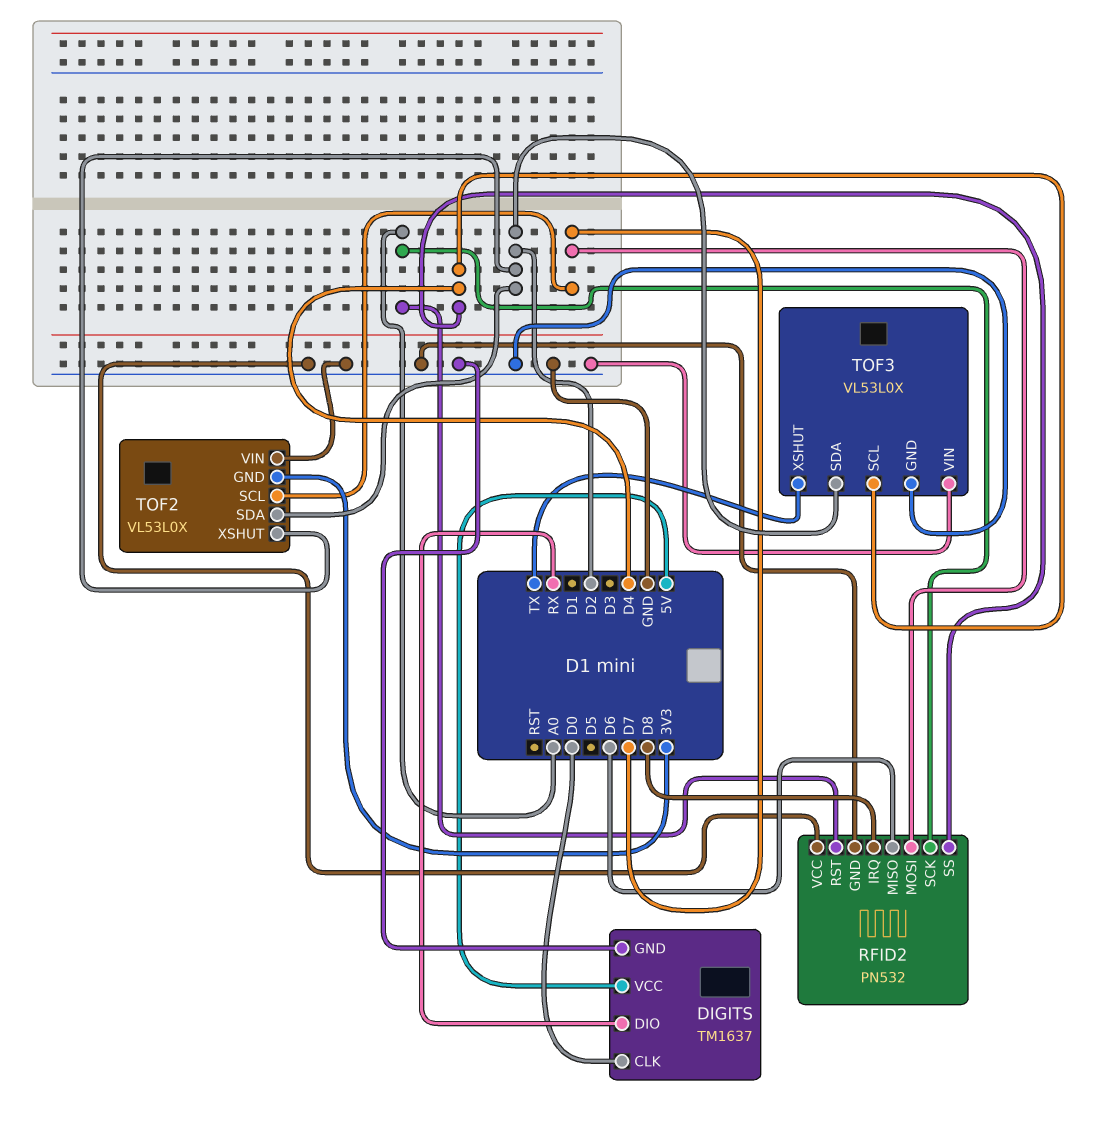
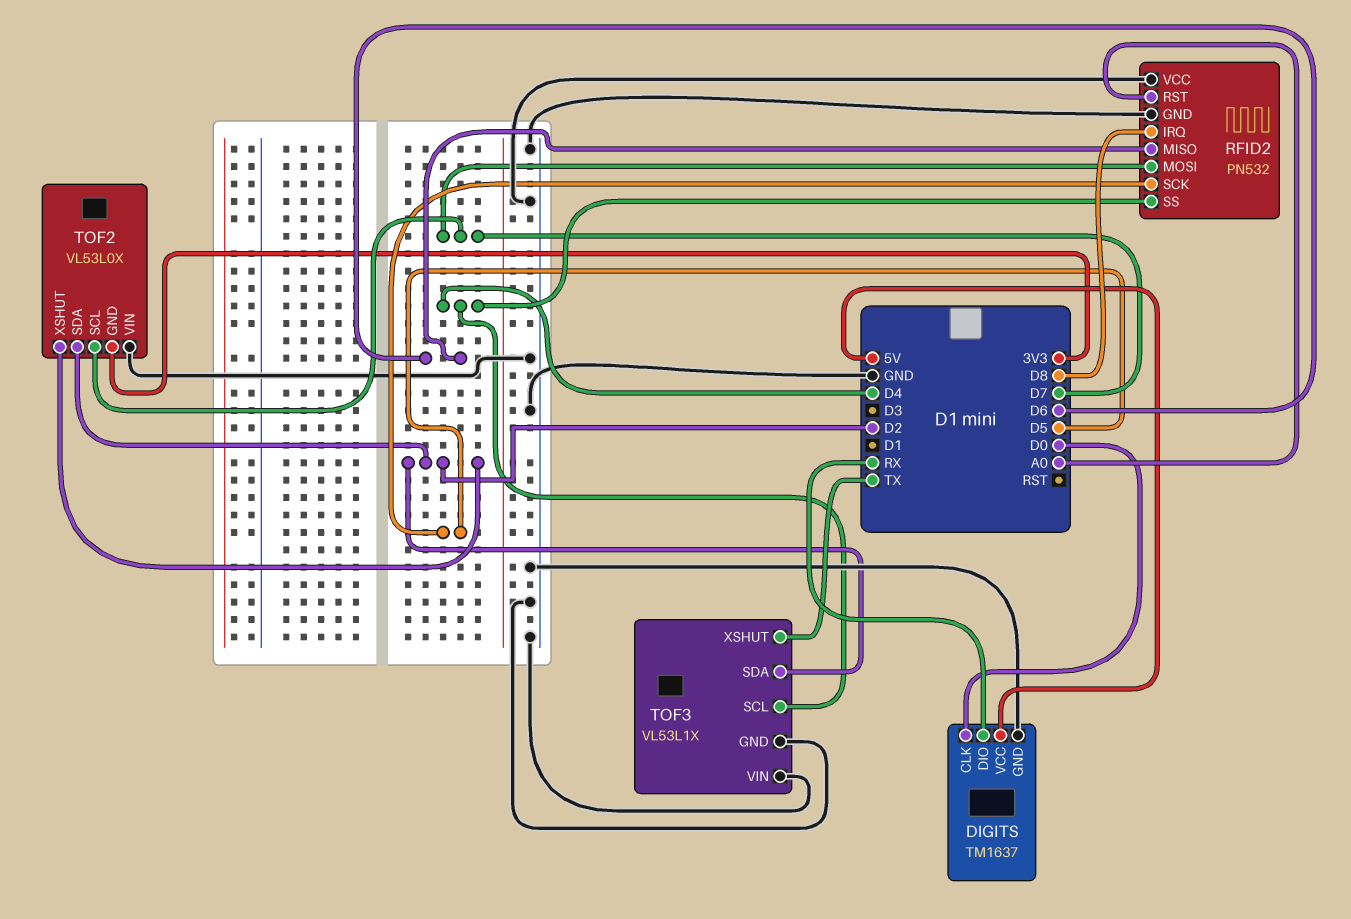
RFID2 pin SCK: A0 -> D5
TOF3: VL53L0X -> VL53L1X

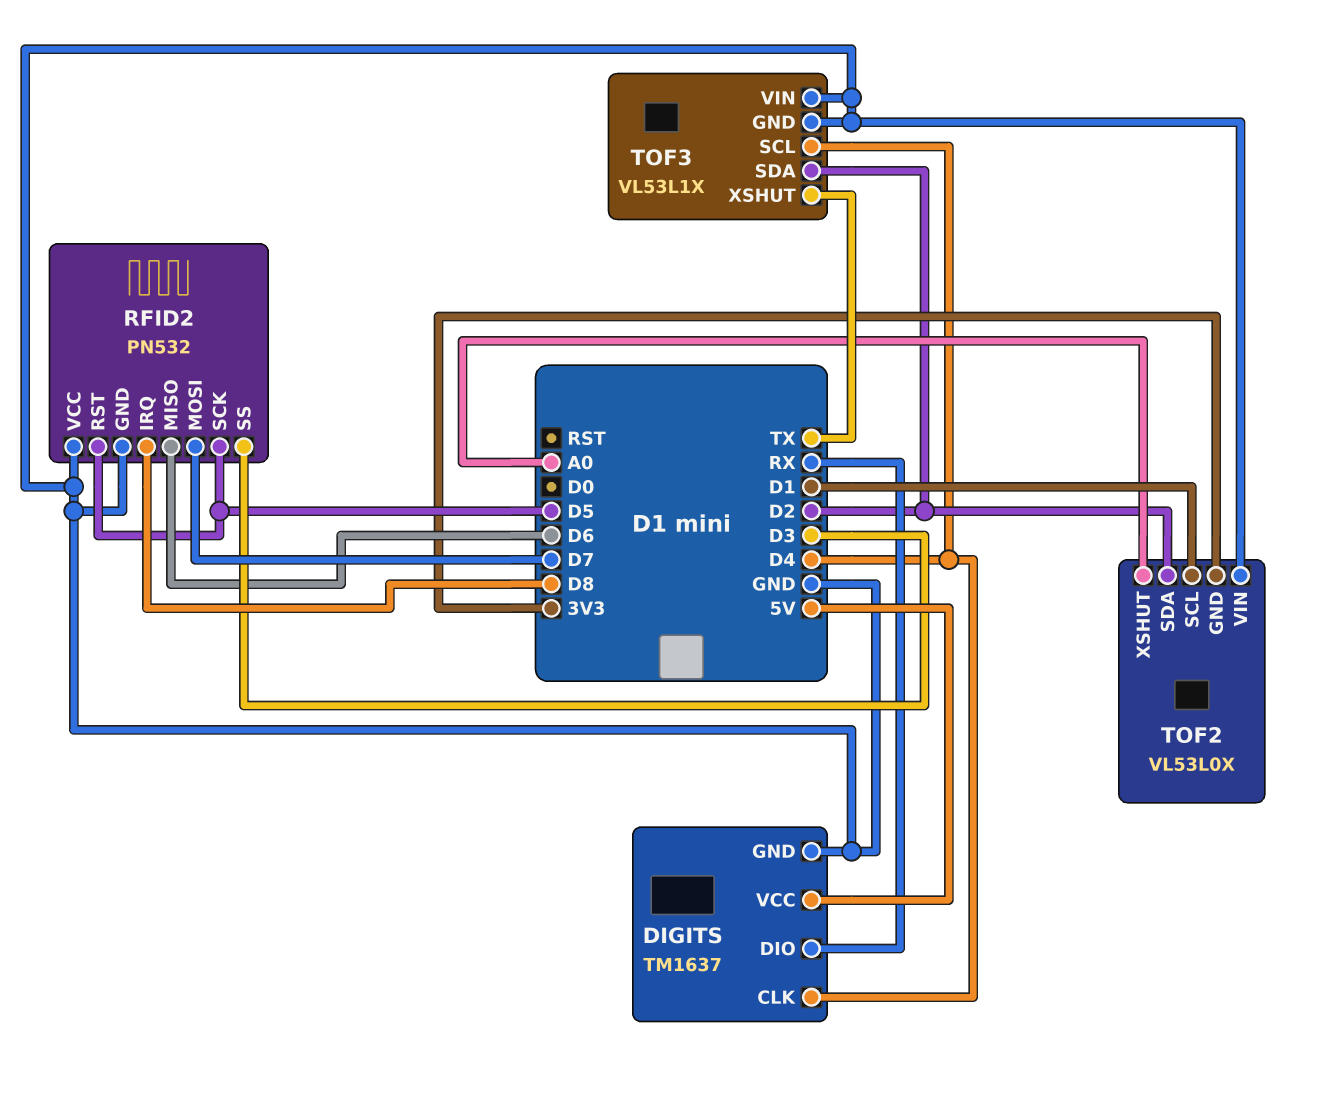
DIGITS pin CLK: D0 -> D4
RFID2 pin RST: A0 -> D5
RFID2 pin SS: D4 -> D3
TOF2 pin SCL: D7 -> D1
TOF2 pin XSHUT: D2 -> A0

